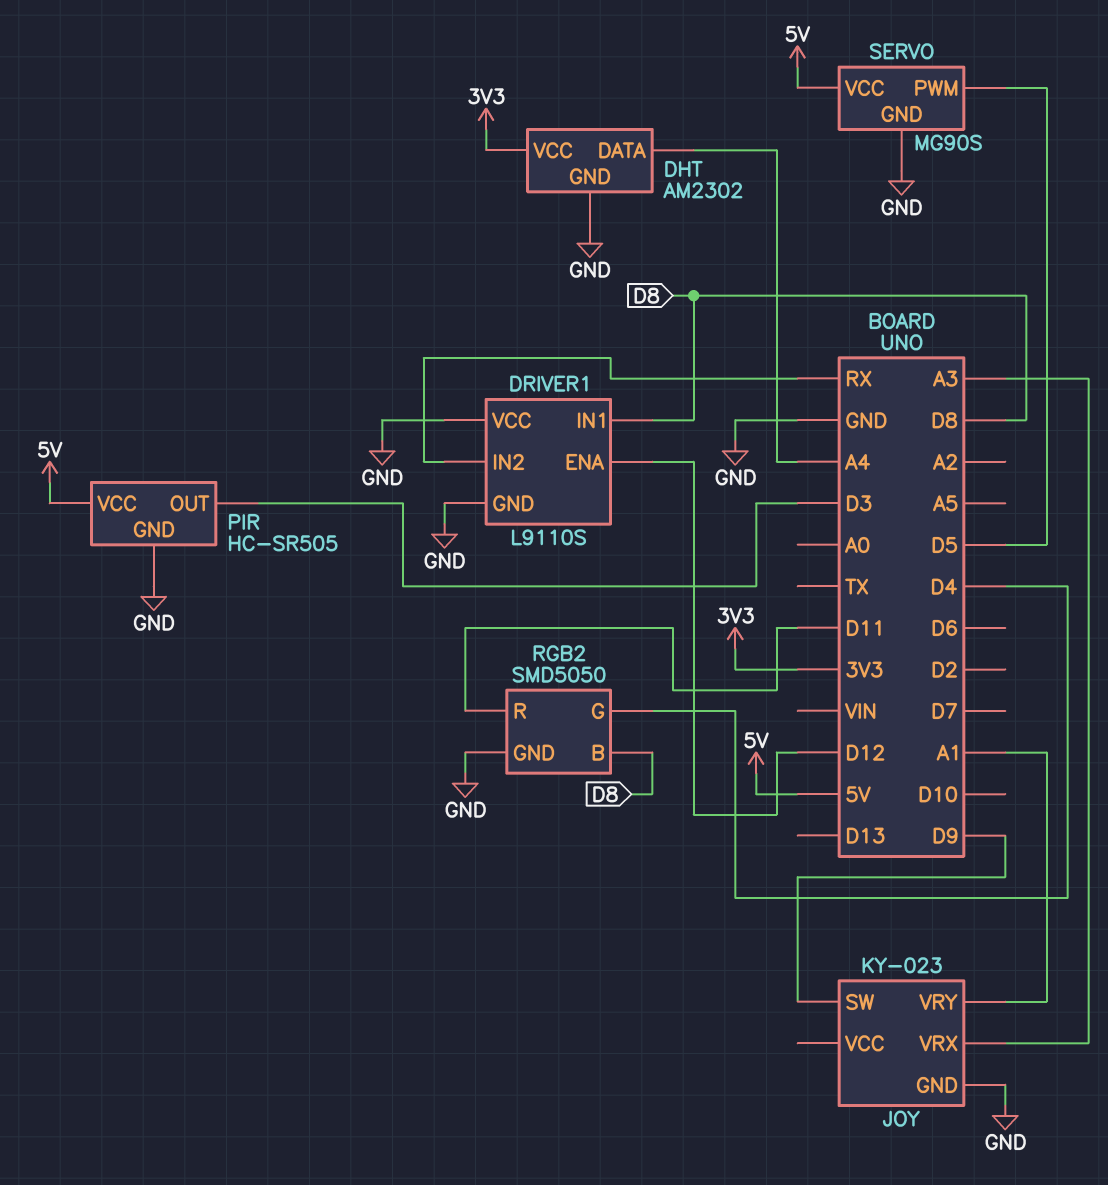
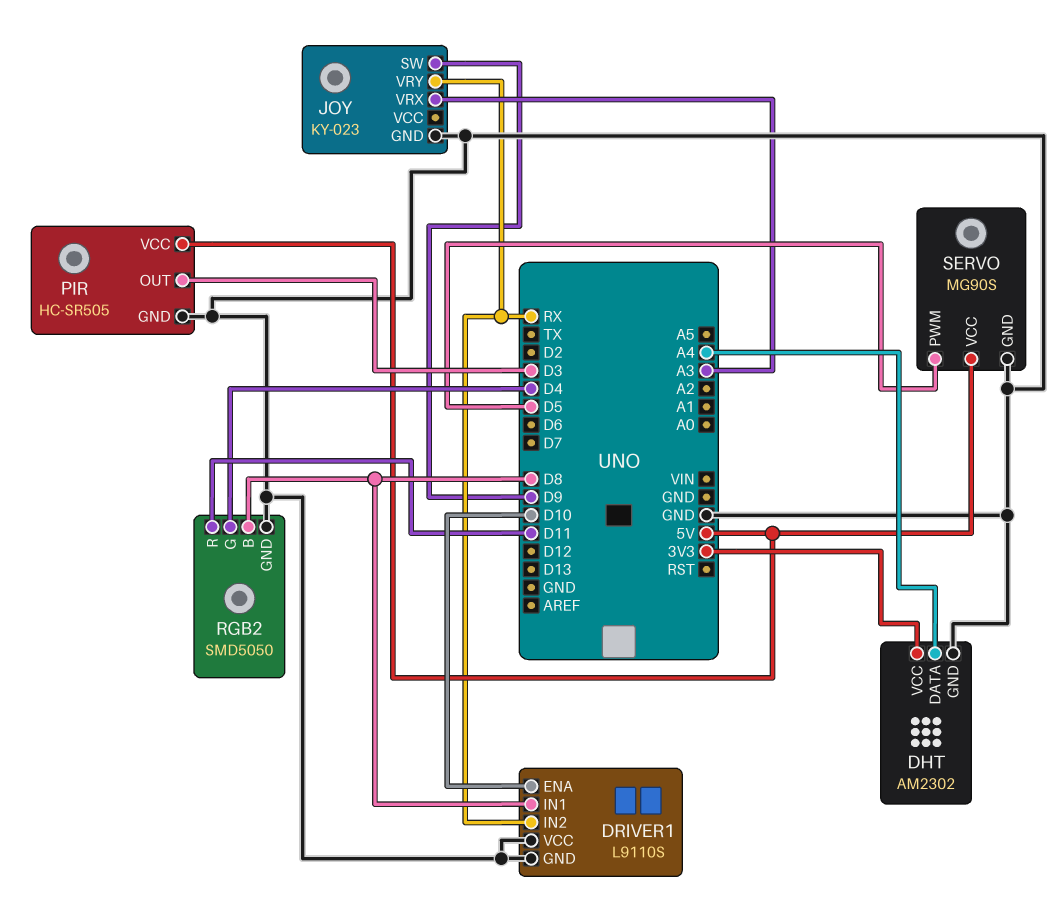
DRIVER1 pin ENA: D12 -> D10
JOY pin VRY: A1 -> RX

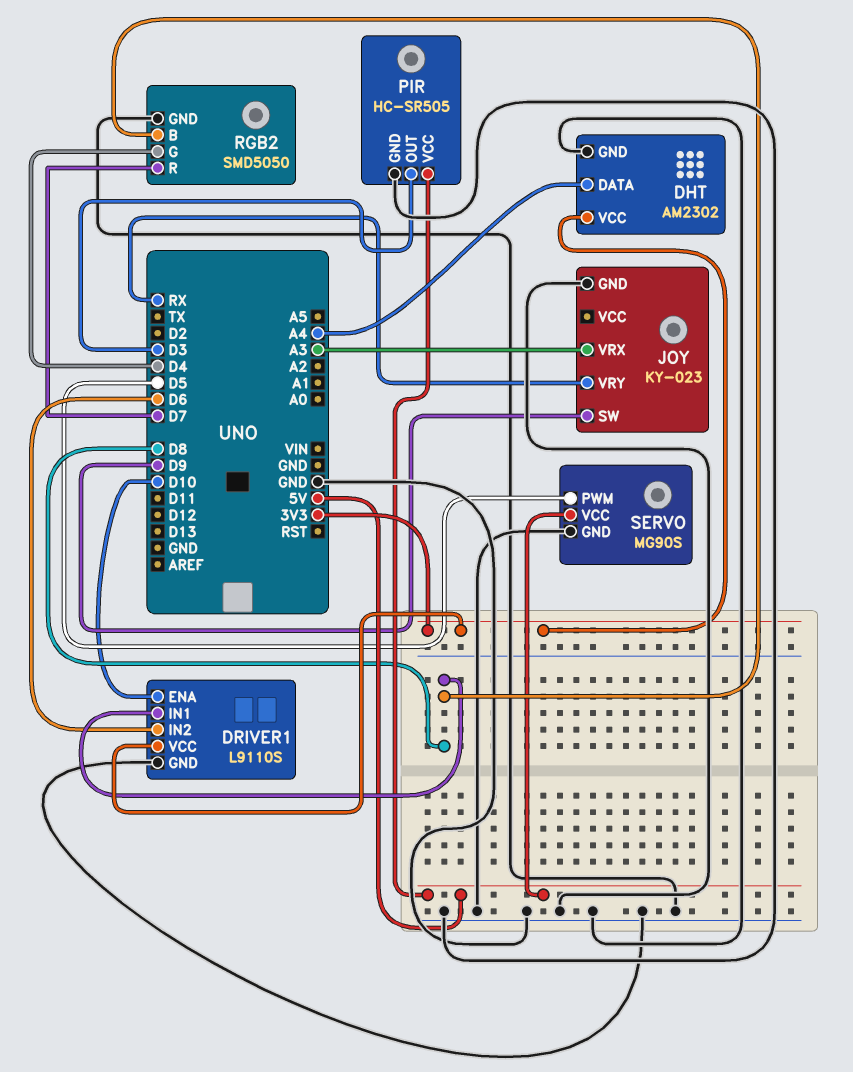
DRIVER1 pin IN2: RX -> D6
DRIVER1 pin VCC: GND -> 3V3
RGB2 pin R: D11 -> D7

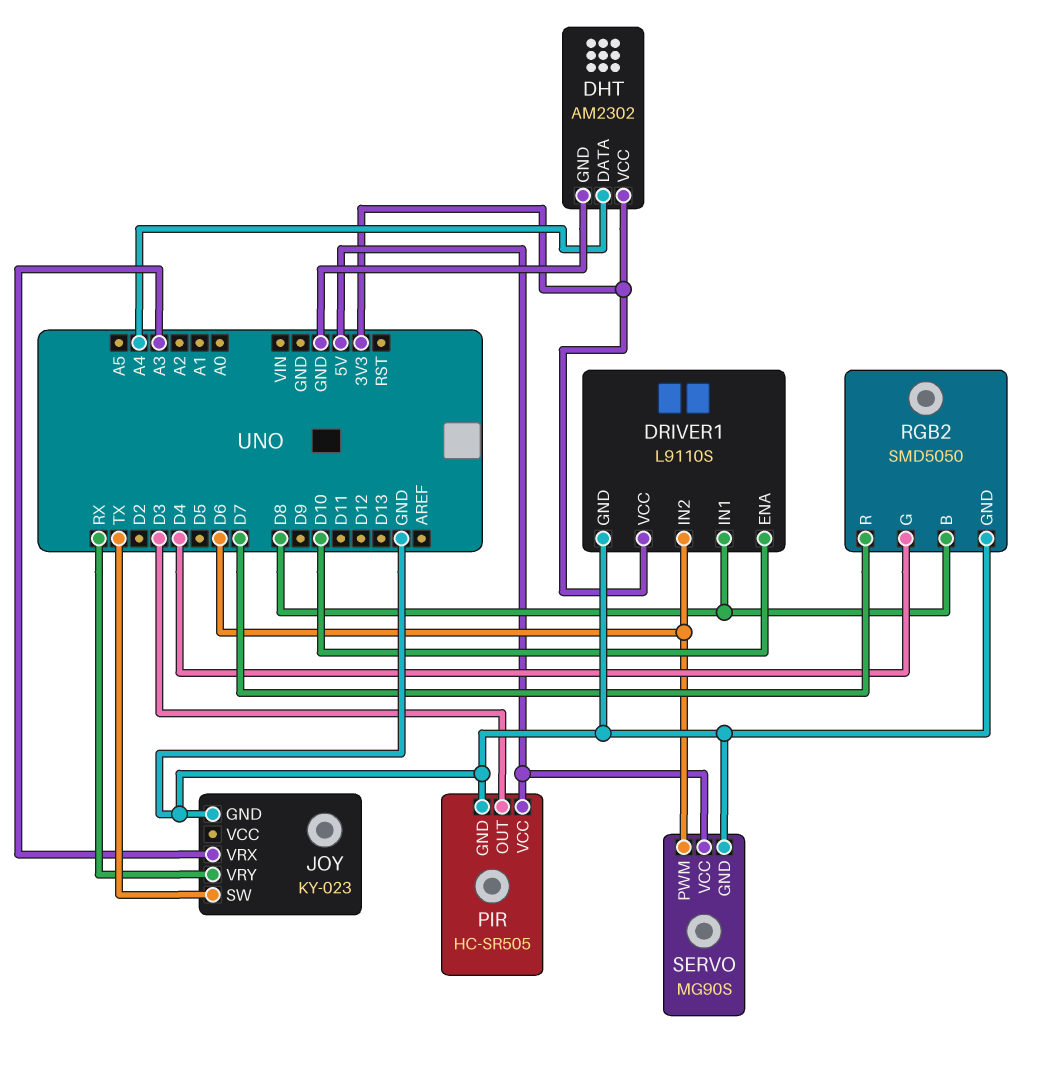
JOY pin SW: D9 -> TX
SERVO pin PWM: D5 -> D6

